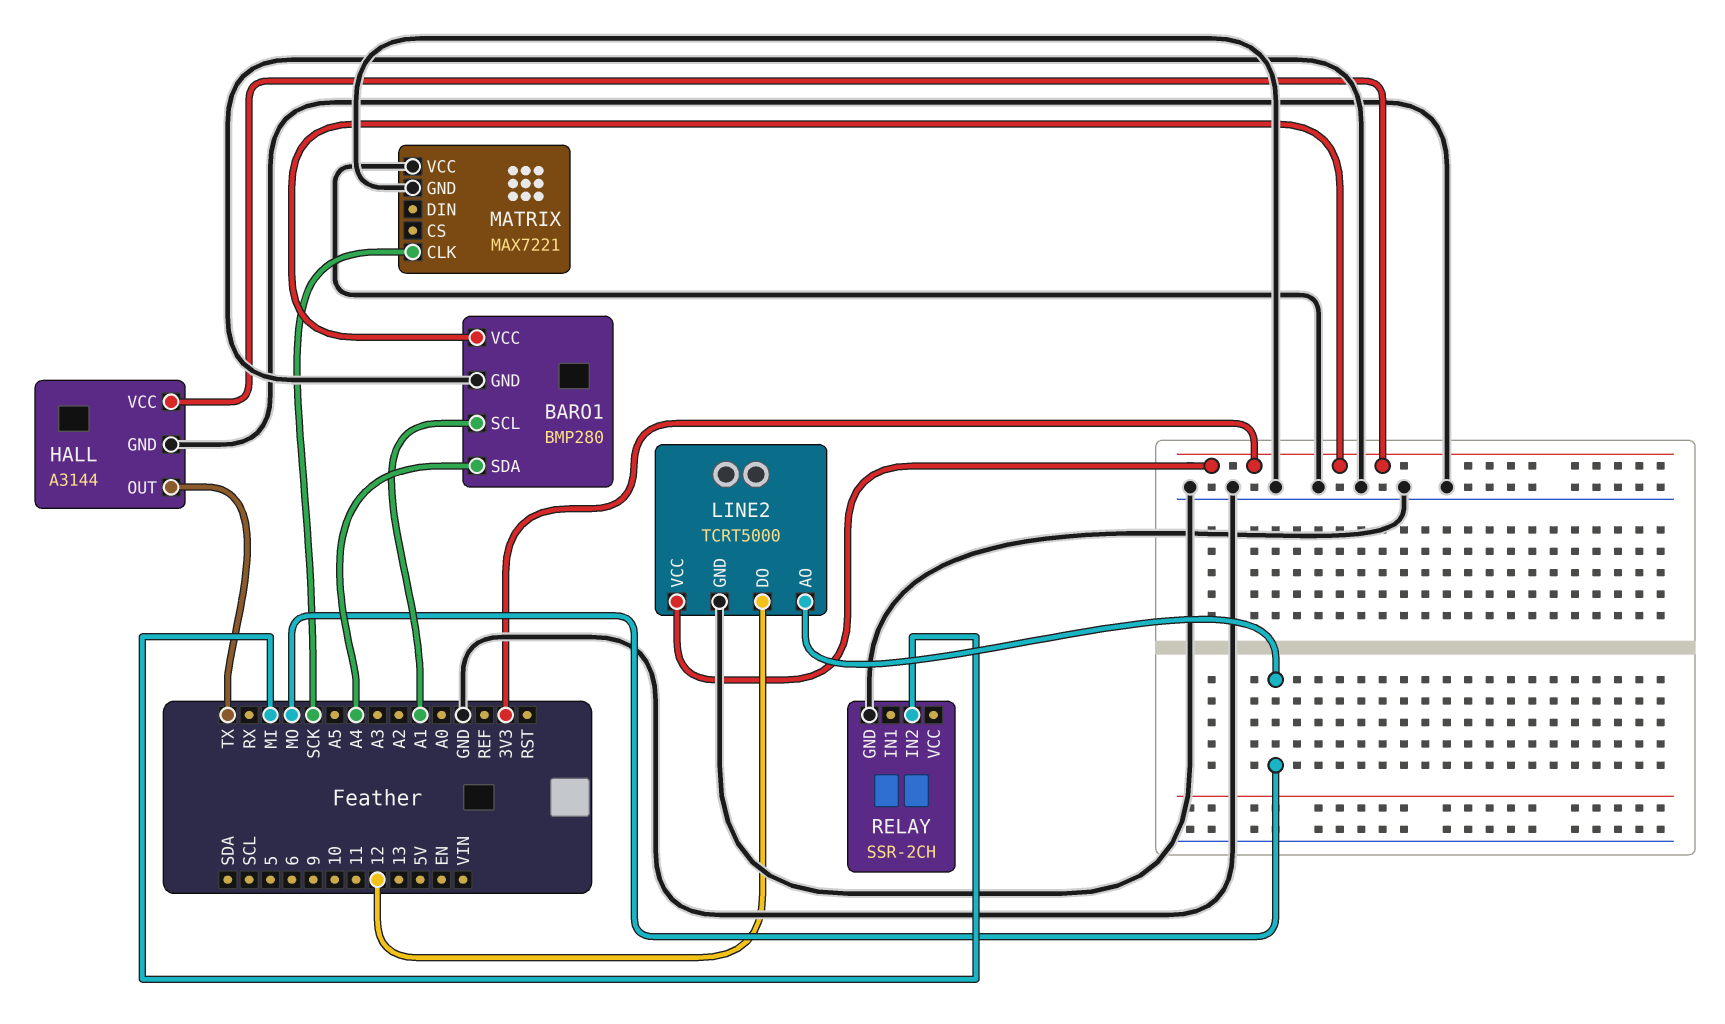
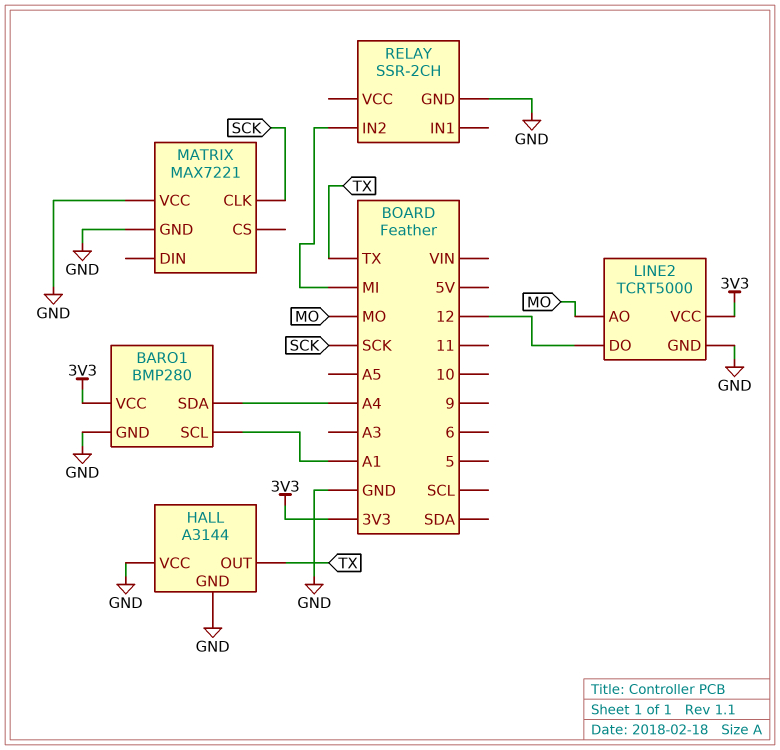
HALL pin VCC: 3V3 -> GND

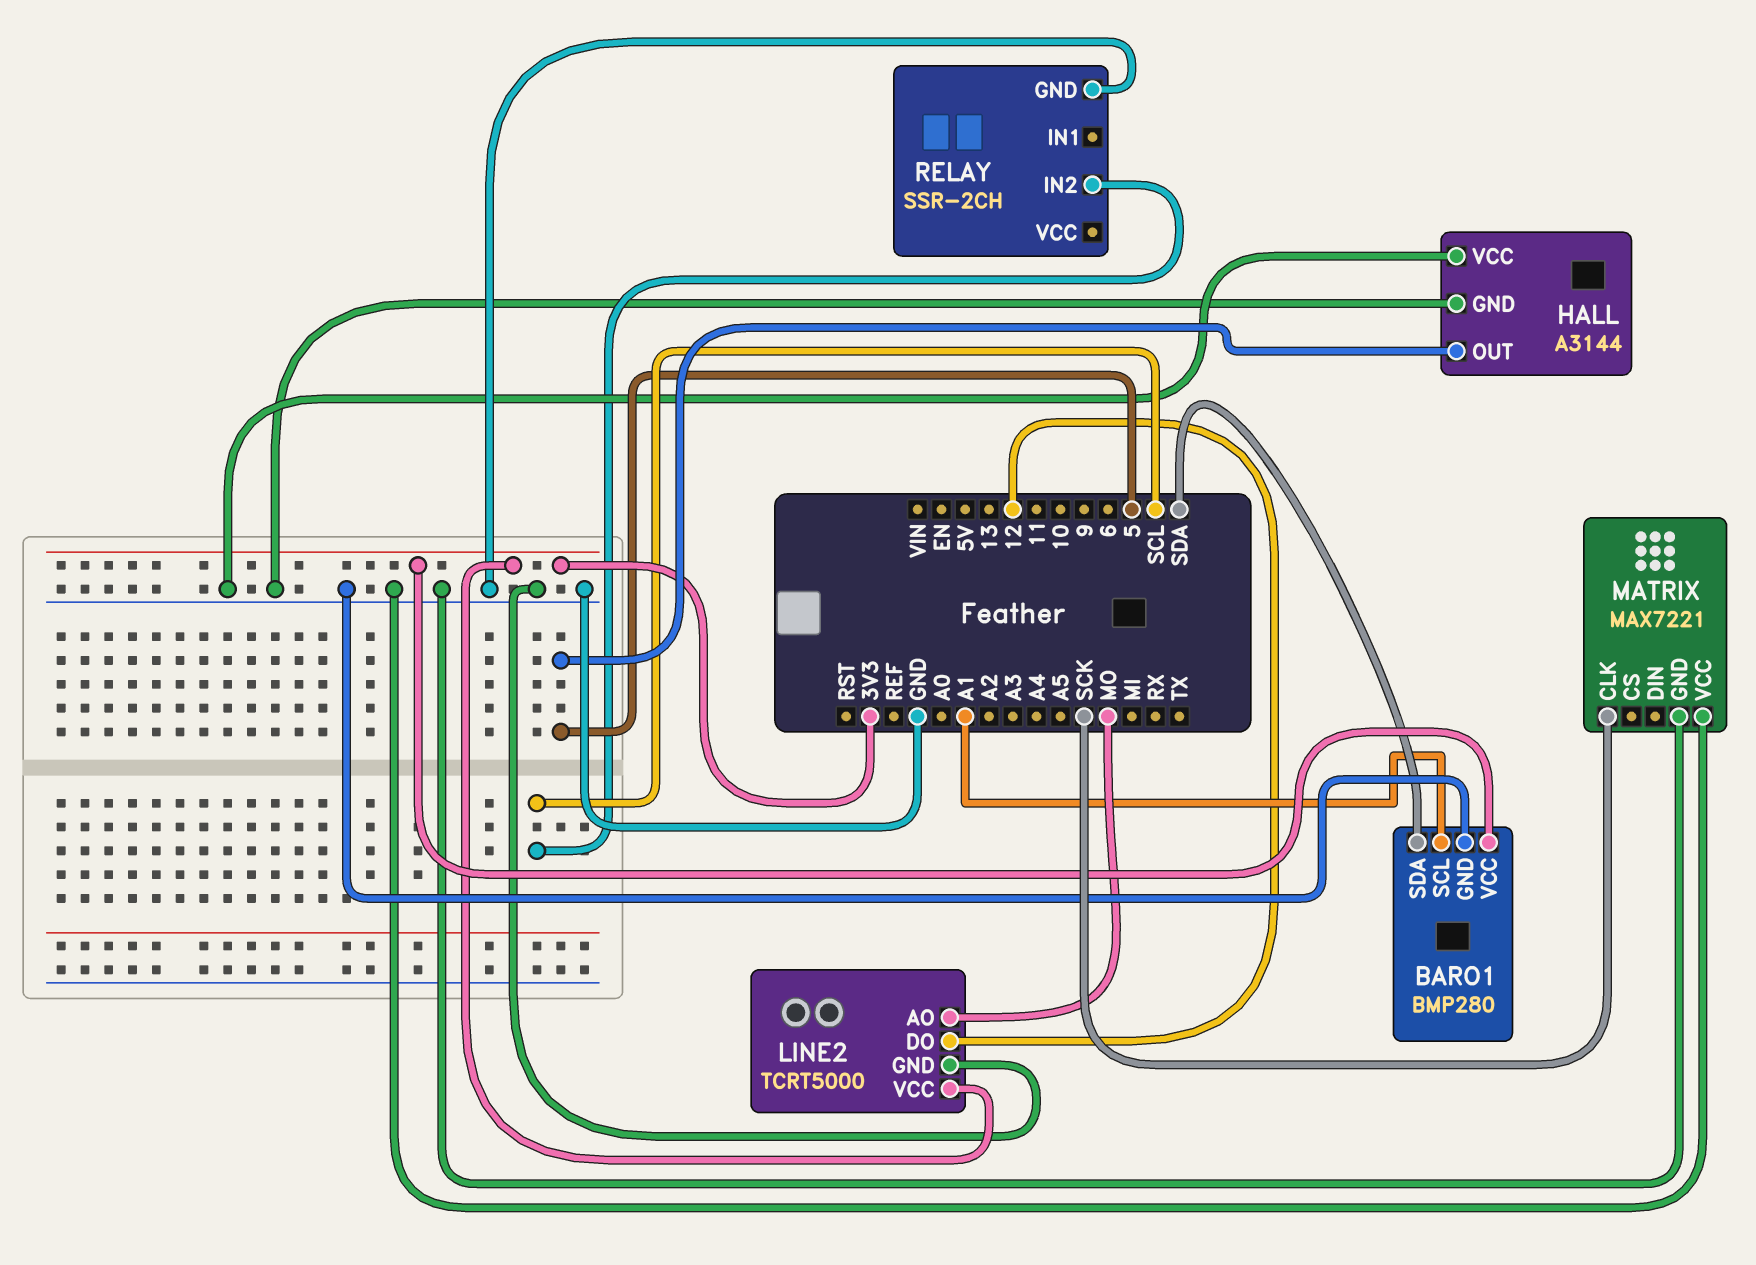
BARO1 pin SDA: A4 -> SDA
HALL pin OUT: TX -> 5
RELAY pin IN2: MI -> SCL

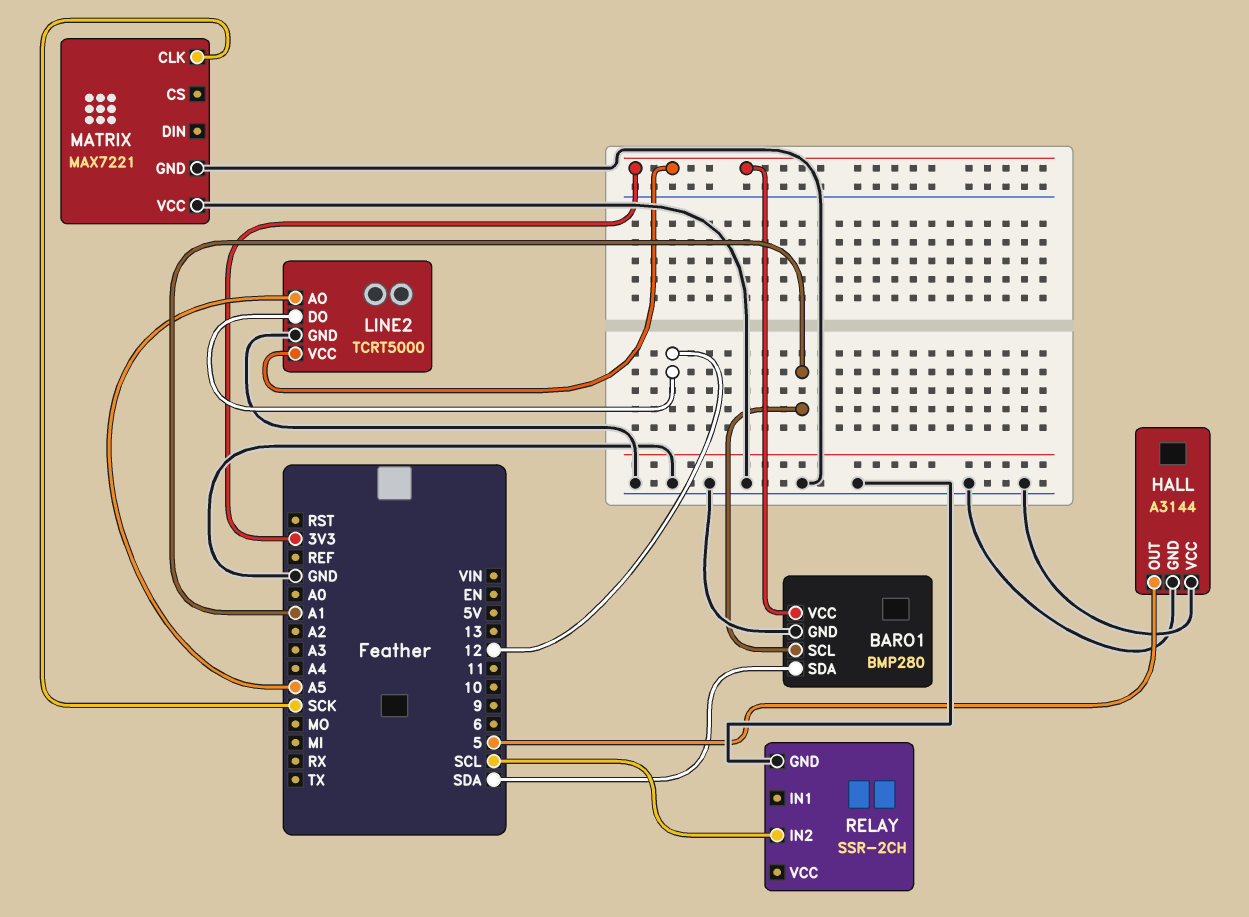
LINE2 pin AO: MO -> A5

